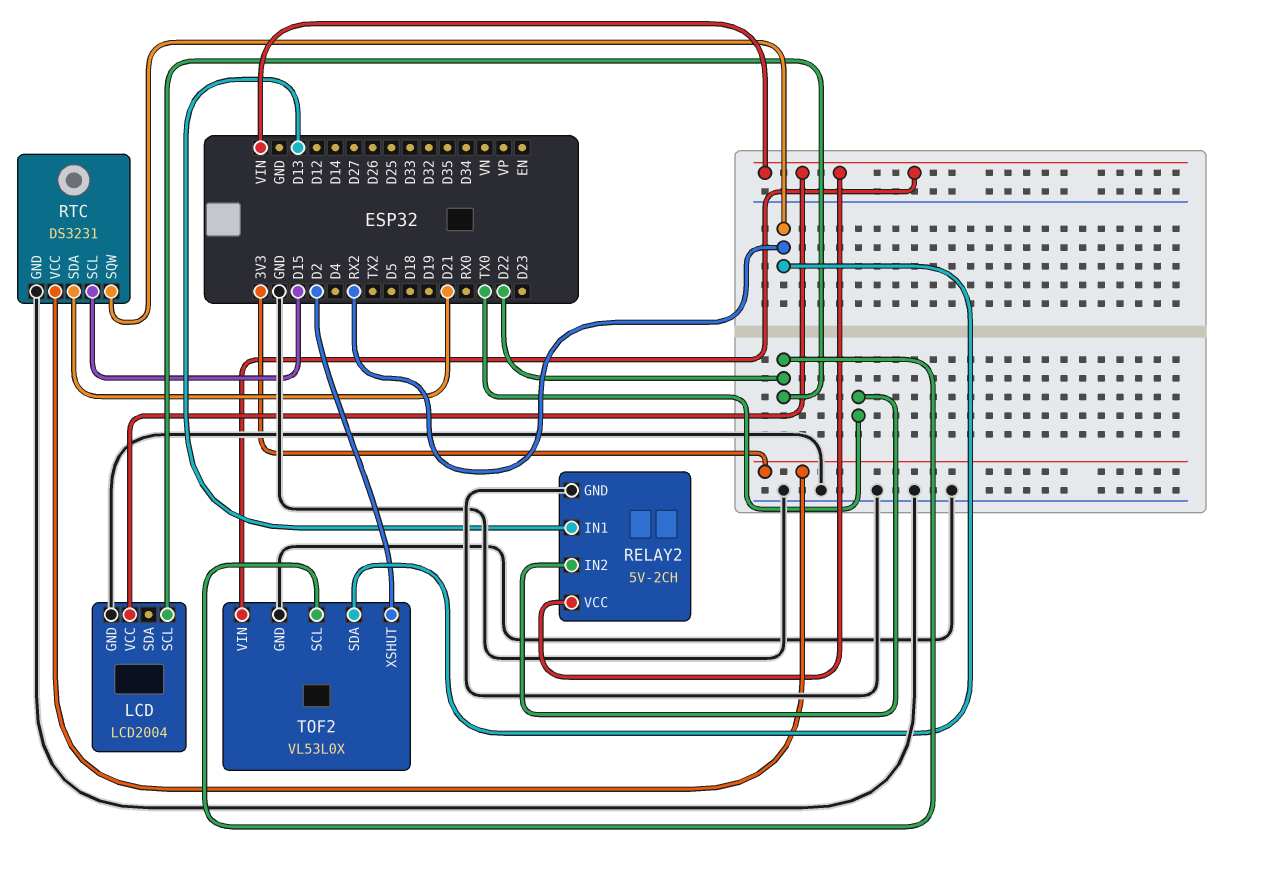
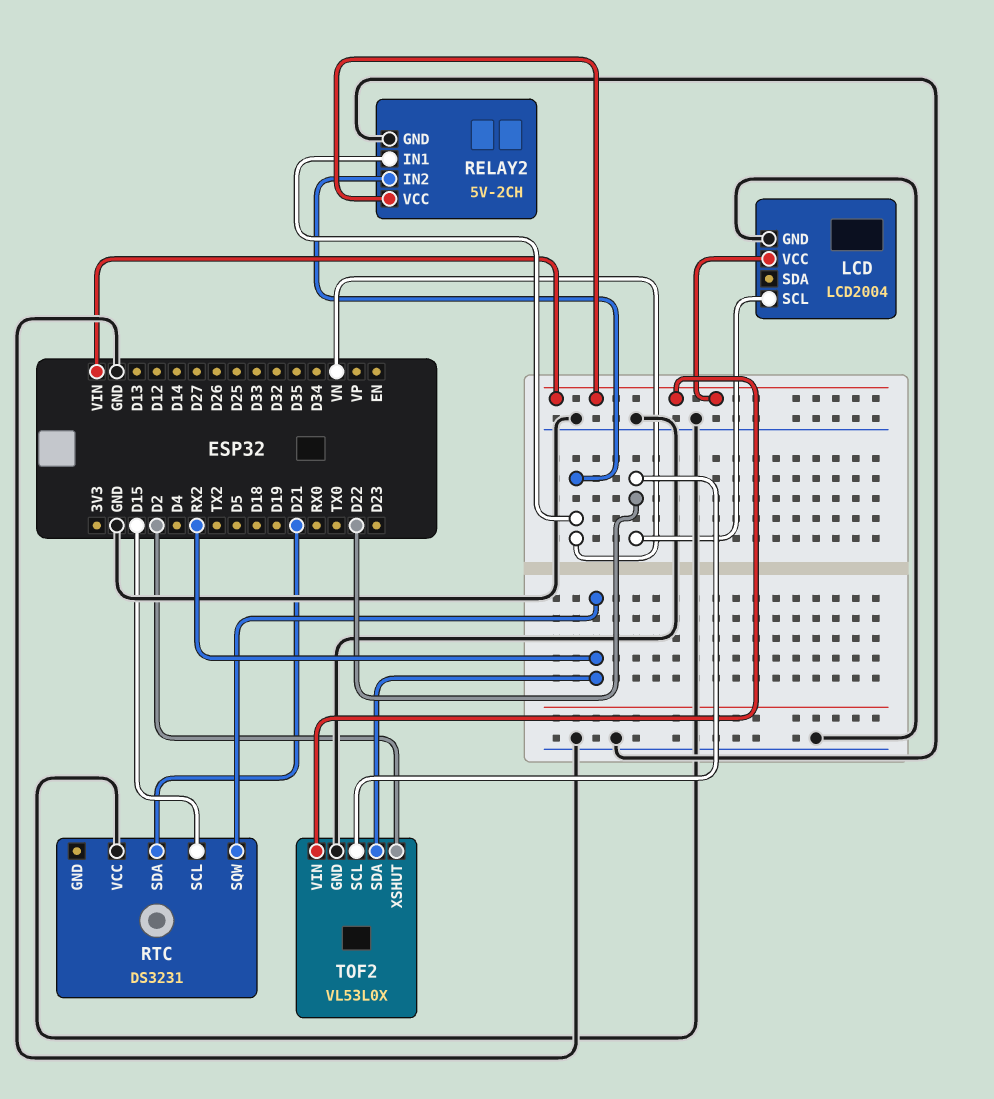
RELAY2 pin IN1: D13 -> VN
RELAY2 pin IN2: TX0 -> VN
RTC pin GND: GND -> none
RTC pin VCC: 3V3 -> GND

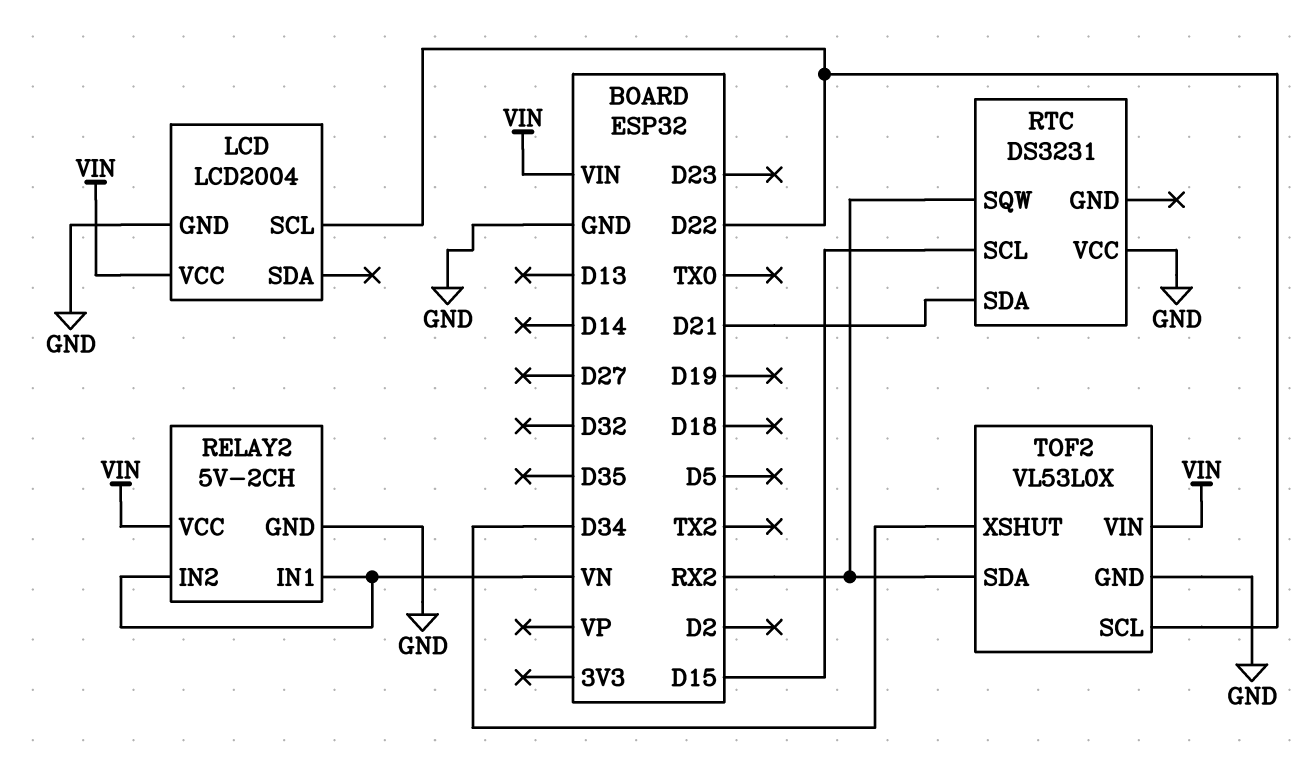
TOF2 pin XSHUT: D2 -> D34

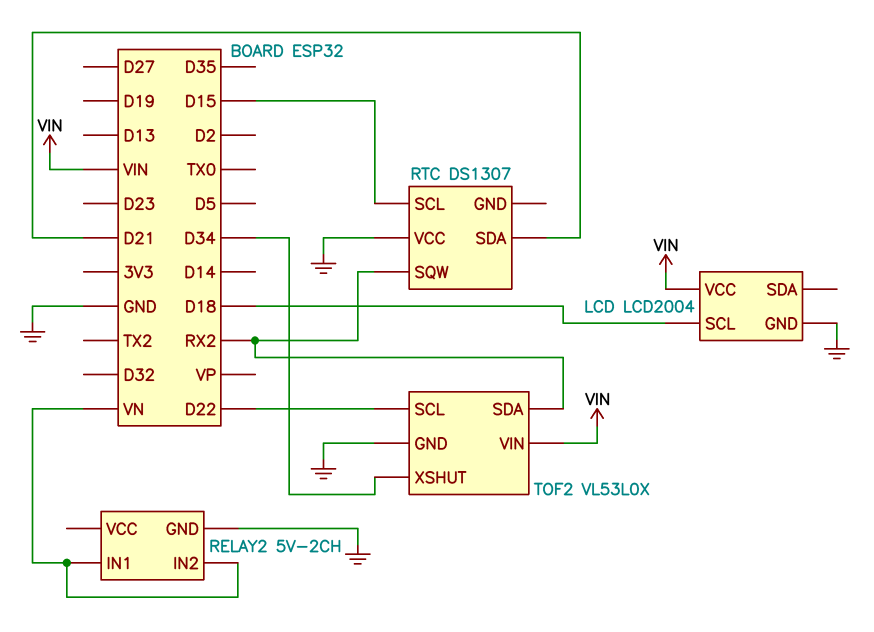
LCD pin SCL: D22 -> D18
RELAY2 pin VCC: VIN -> none
RTC: DS3231 -> DS1307

